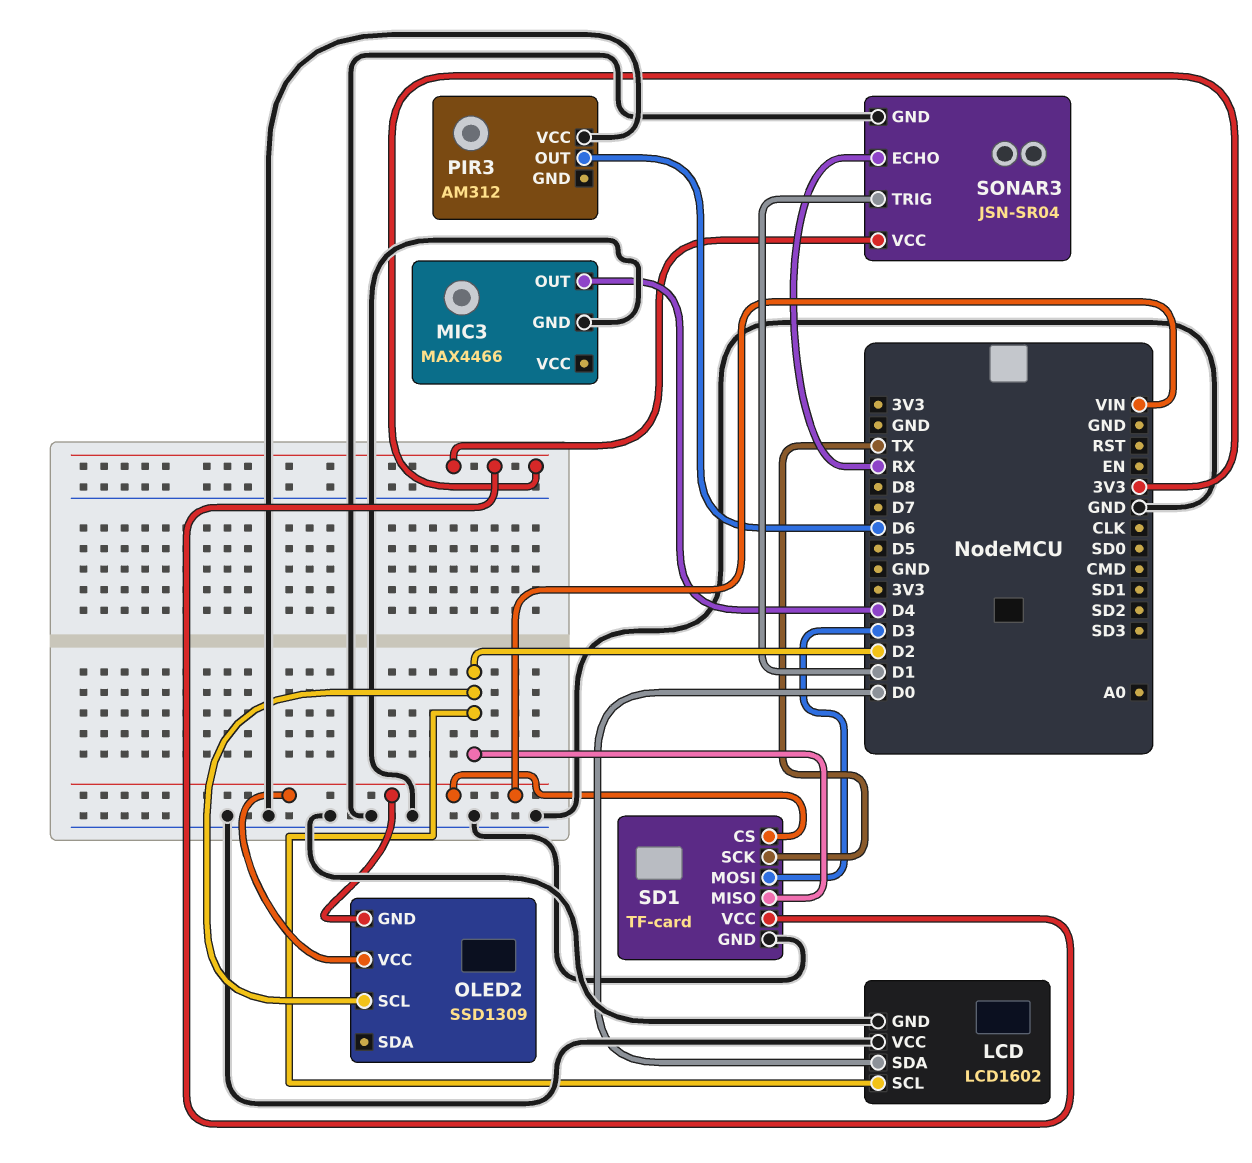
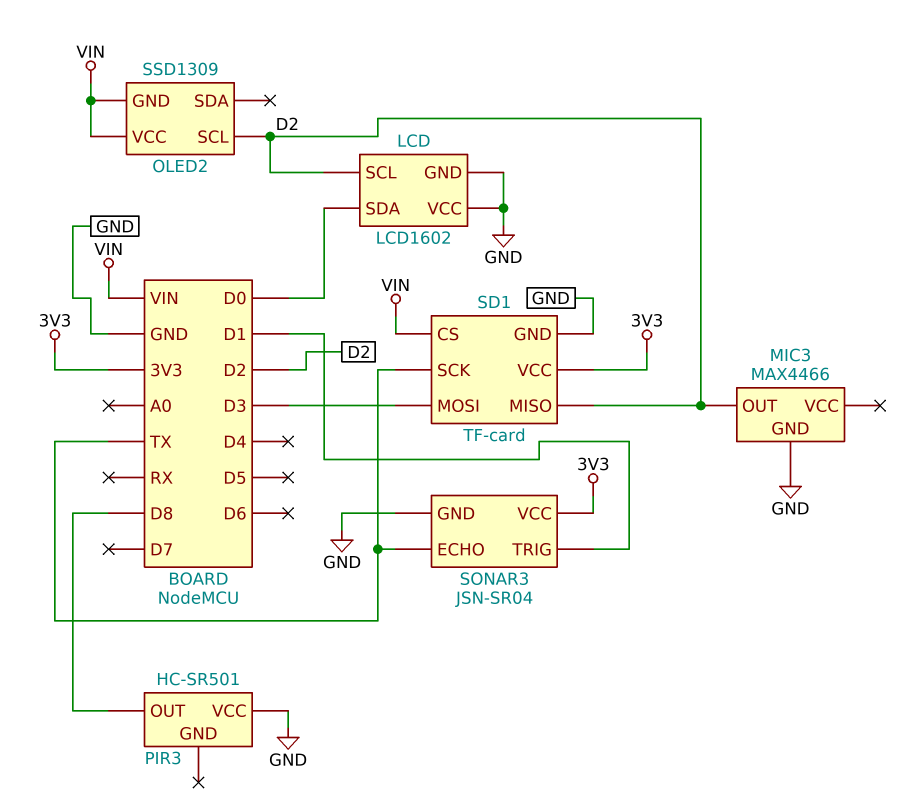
MIC3 pin OUT: D4 -> D2
PIR3: AM312 -> HC-SR501
PIR3 pin OUT: D6 -> D8
SONAR3 pin ECHO: RX -> TX

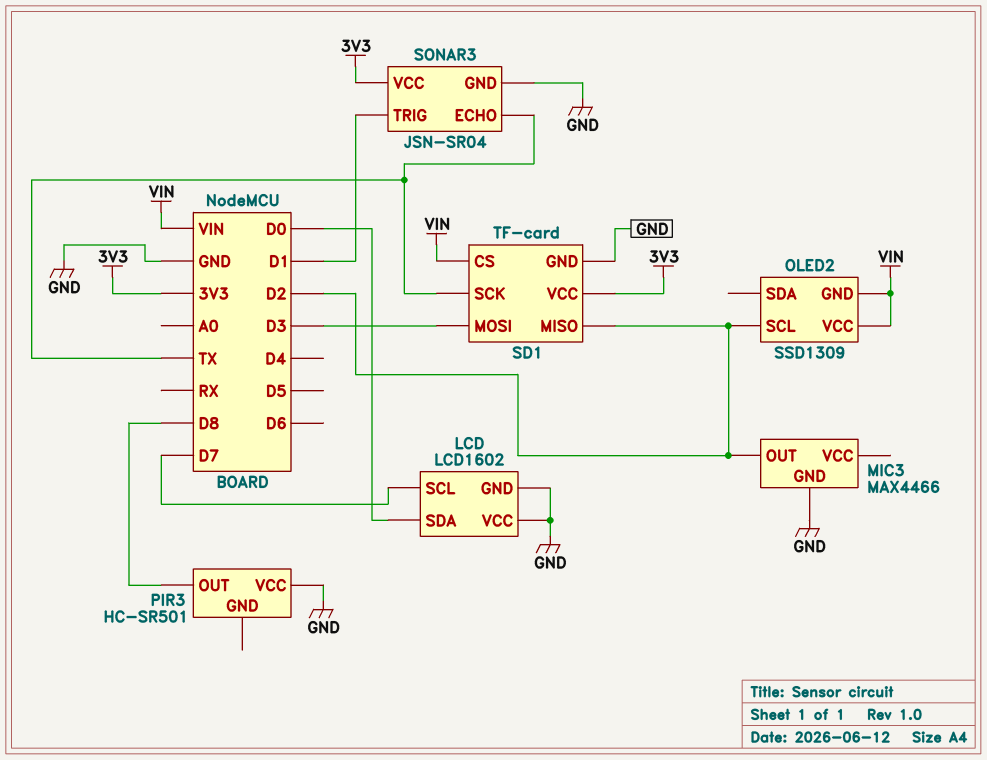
LCD pin SCL: D2 -> D7

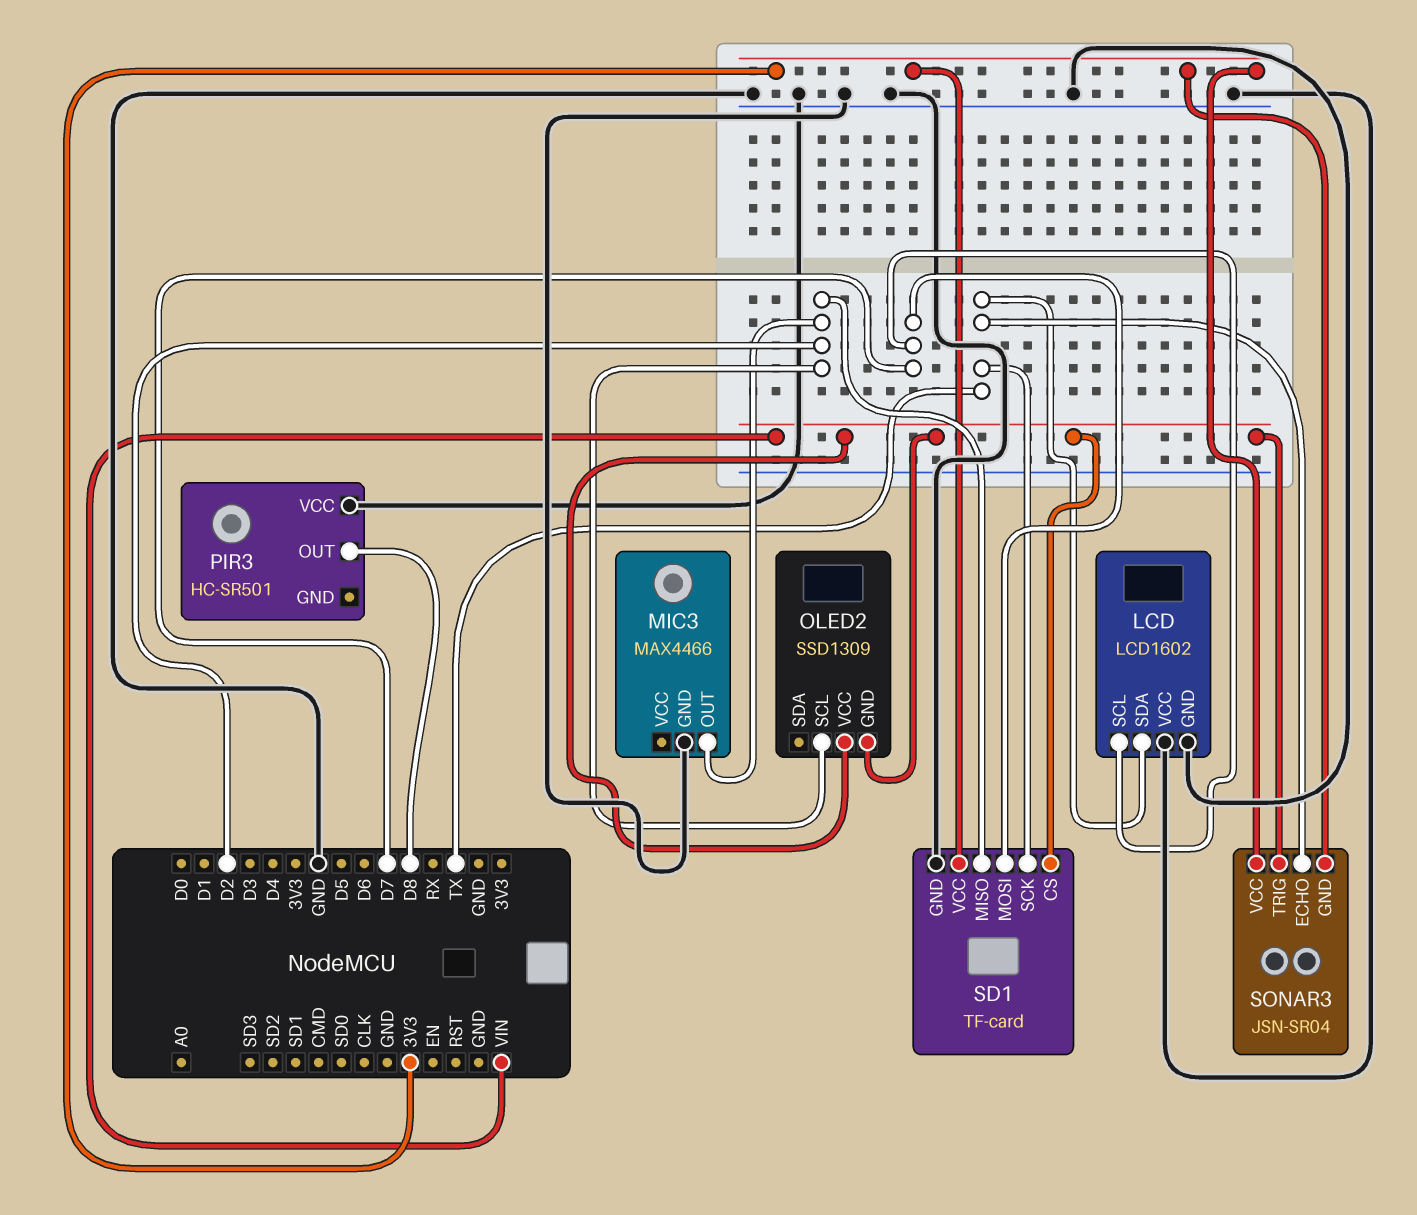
LCD pin SDA: D0 -> TX
SD1 pin MOSI: D3 -> D7
SONAR3 pin GND: GND -> 3V3
SONAR3 pin TRIG: D1 -> VIN

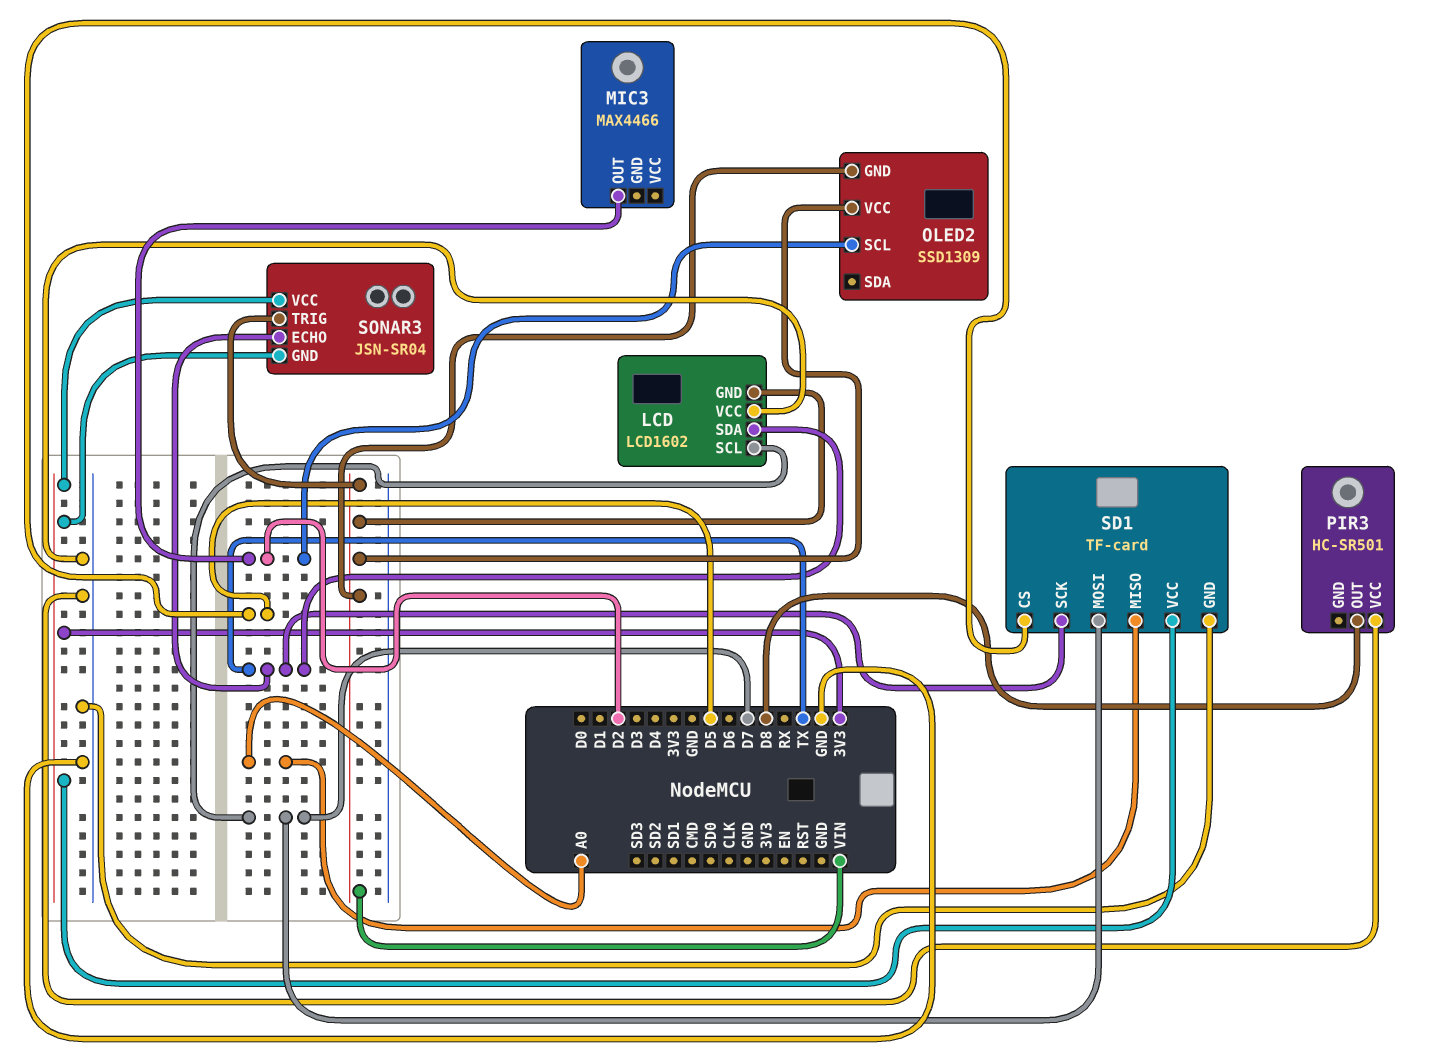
LCD pin GND: GND -> VIN
MIC3 pin GND: GND -> none
SD1 pin CS: VIN -> D5
SD1 pin MISO: D2 -> A0

